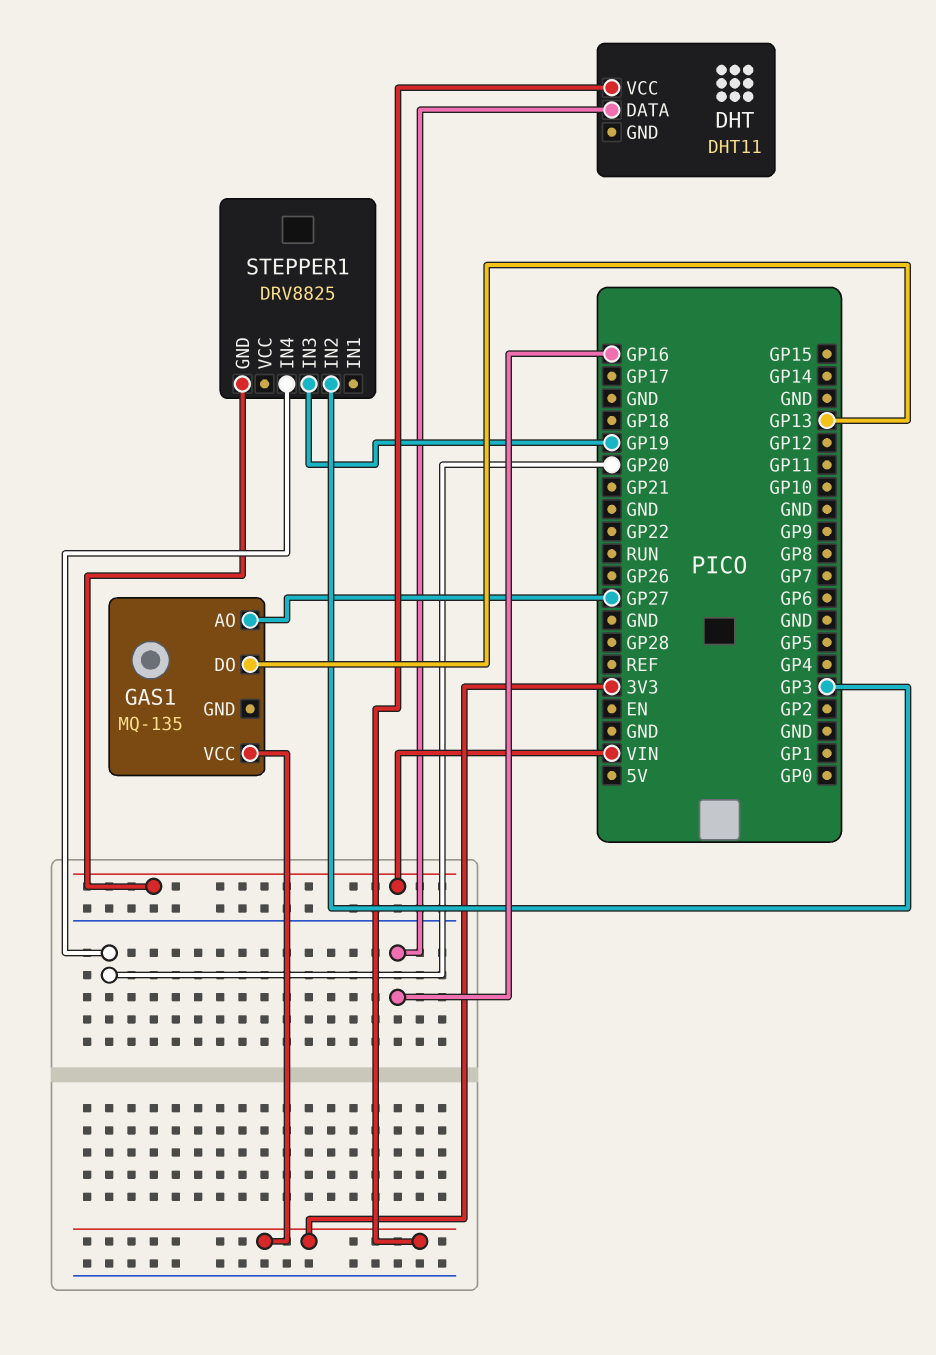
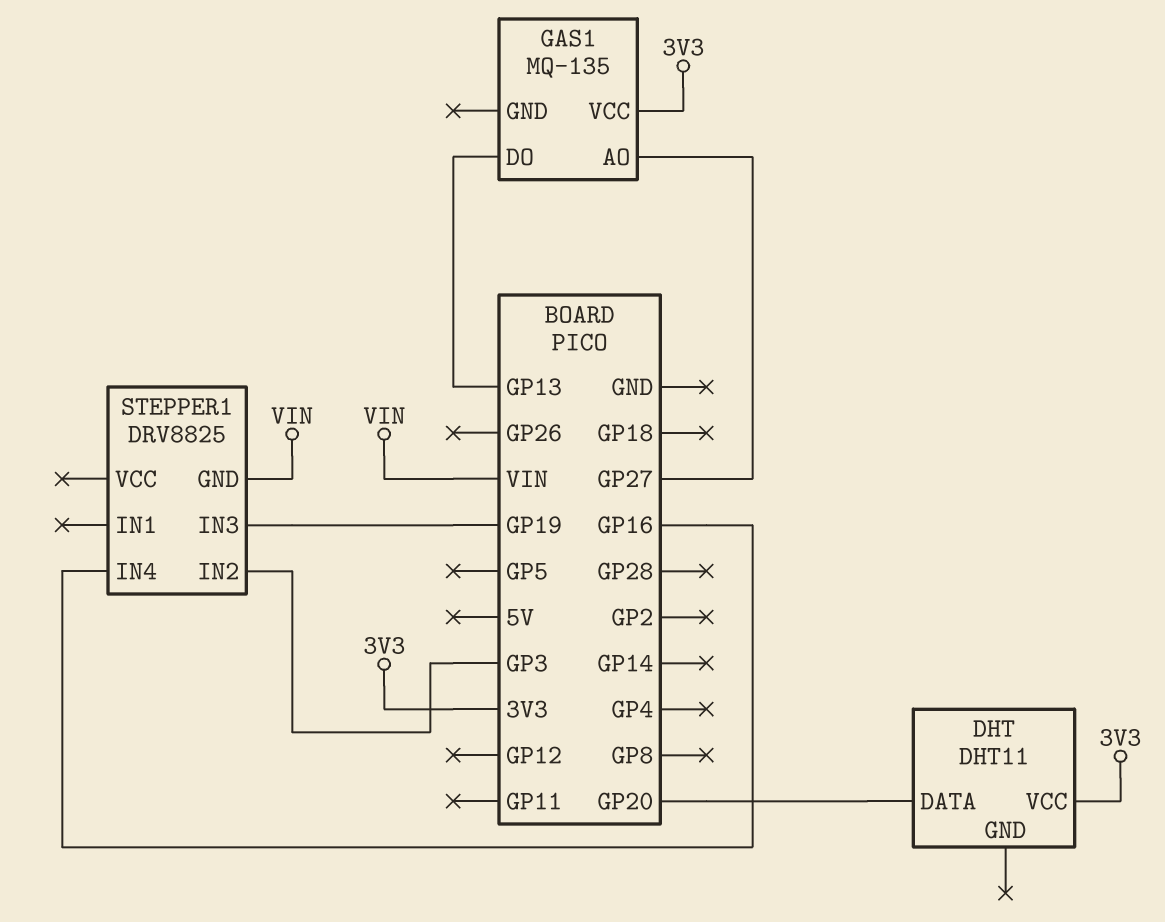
DHT pin DATA: GP16 -> GP20
STEPPER1 pin IN4: GP20 -> GP16

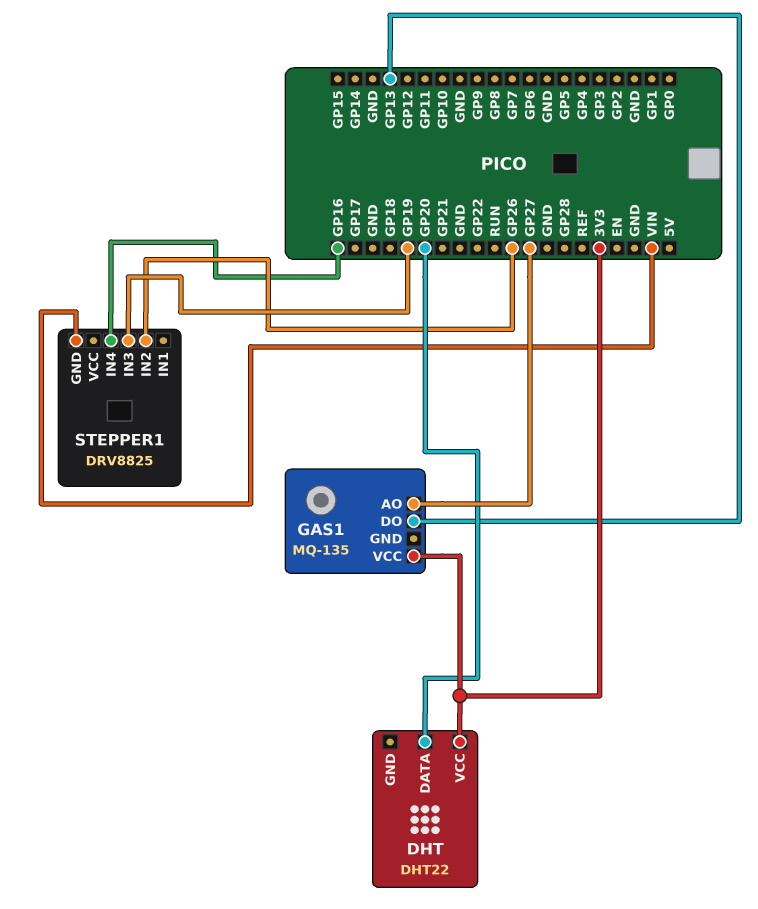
DHT: DHT11 -> DHT22
STEPPER1 pin IN2: GP3 -> GP26

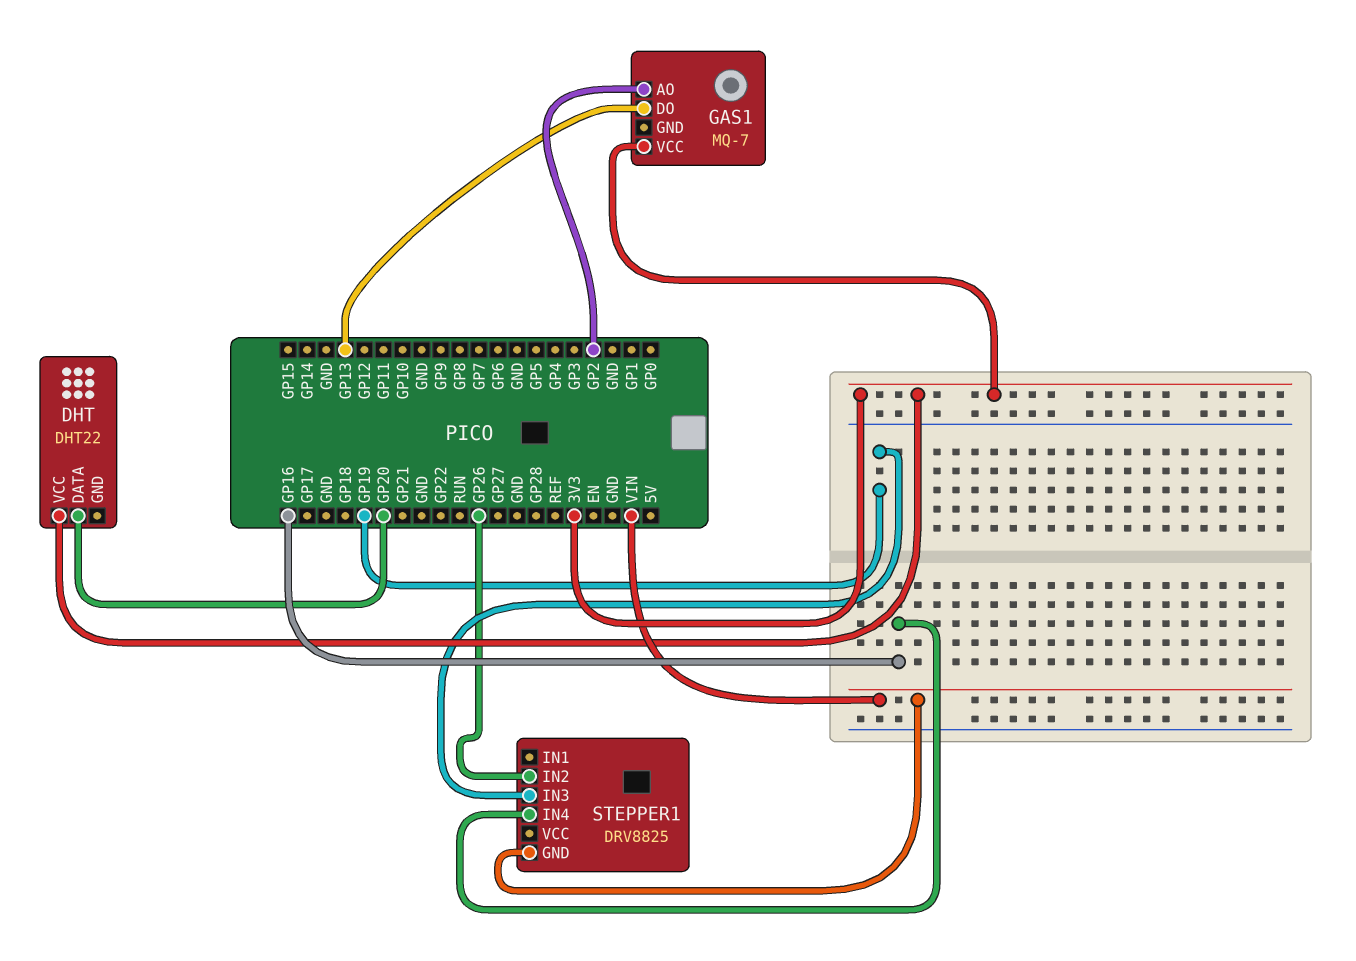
GAS1: MQ-135 -> MQ-7
GAS1 pin AO: GP27 -> GP2

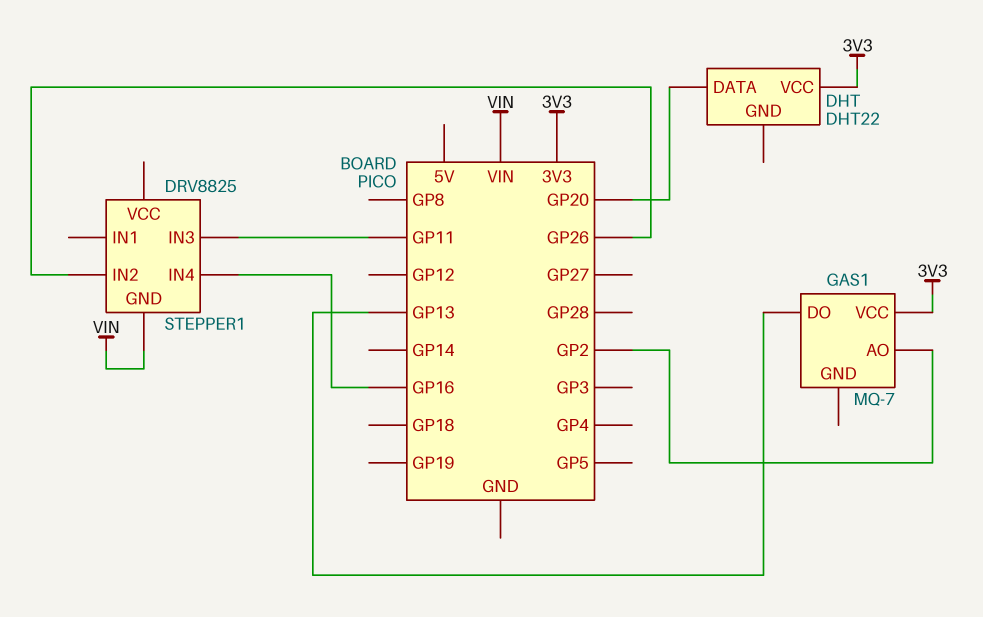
STEPPER1 pin IN3: GP19 -> GP11

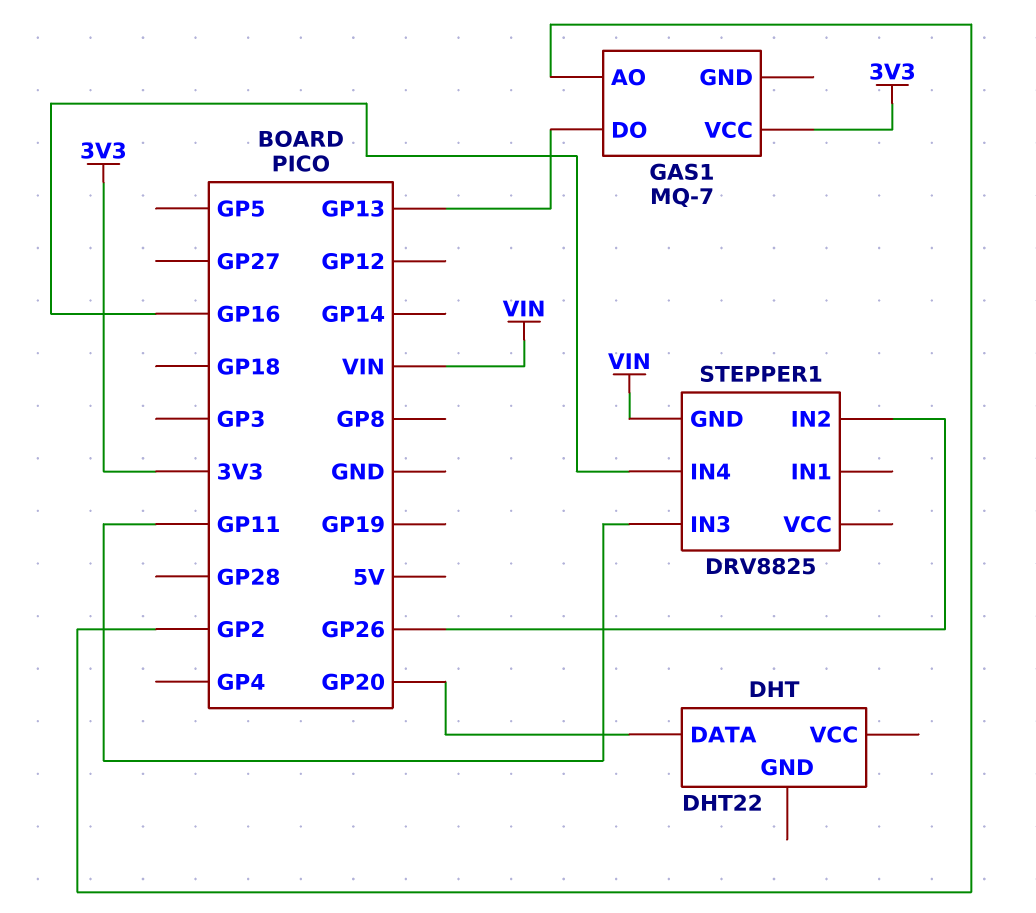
DHT pin VCC: 3V3 -> none

